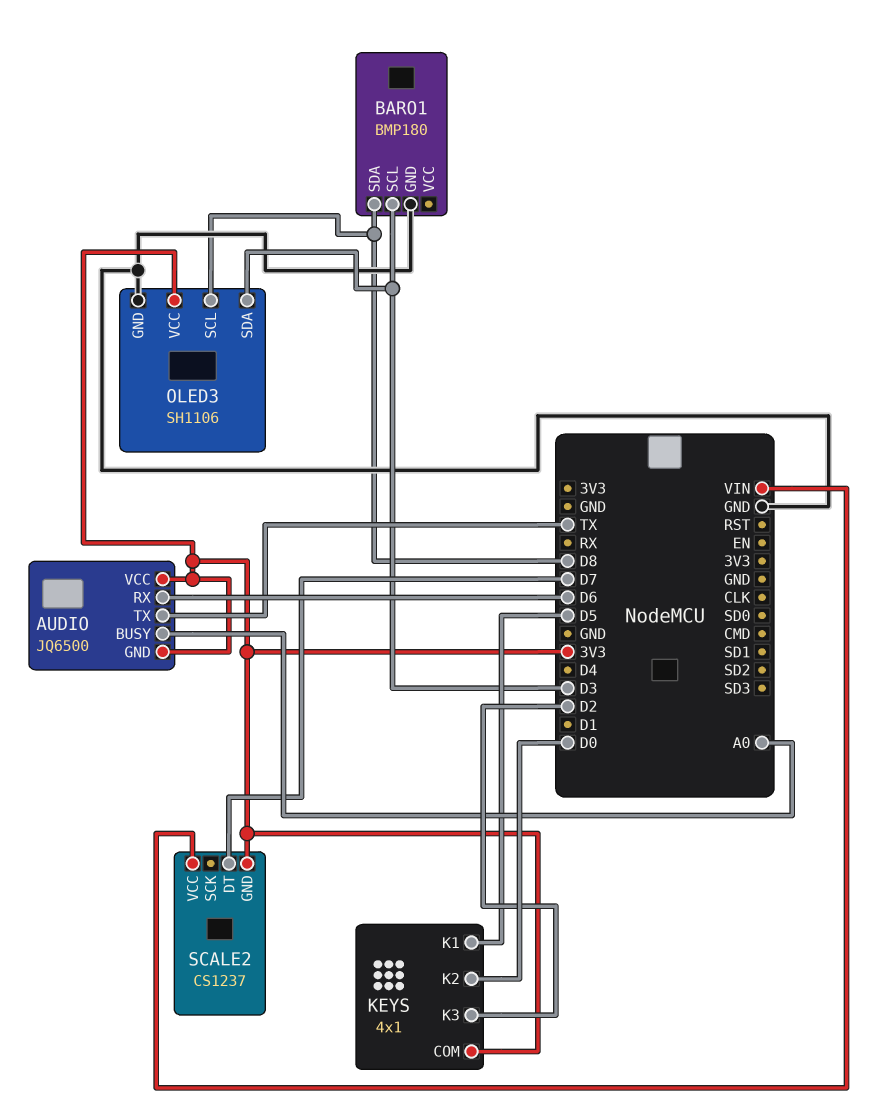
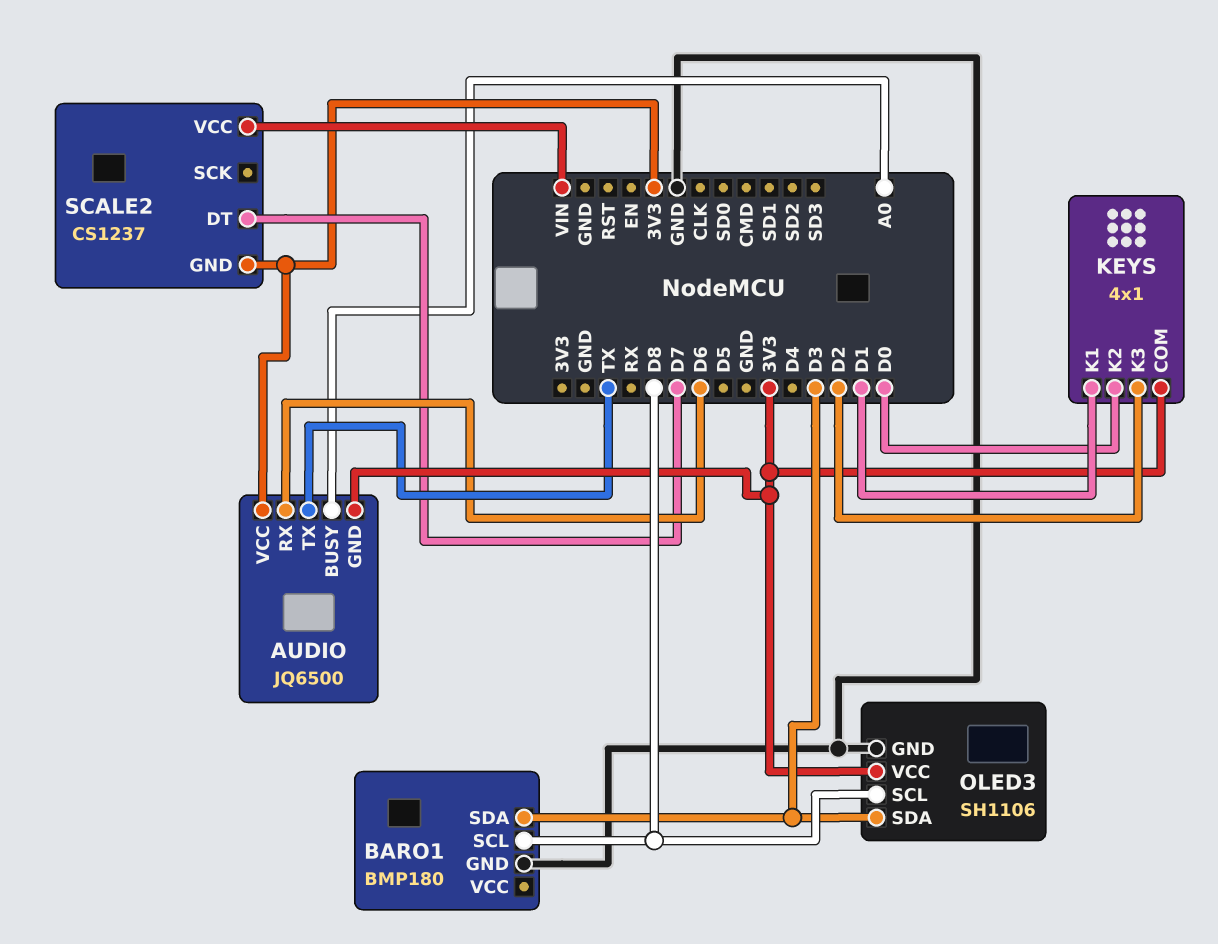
BARO1 pin SCL: D3 -> D8
BARO1 pin SDA: D8 -> D3
KEYS pin K1: D5 -> D1

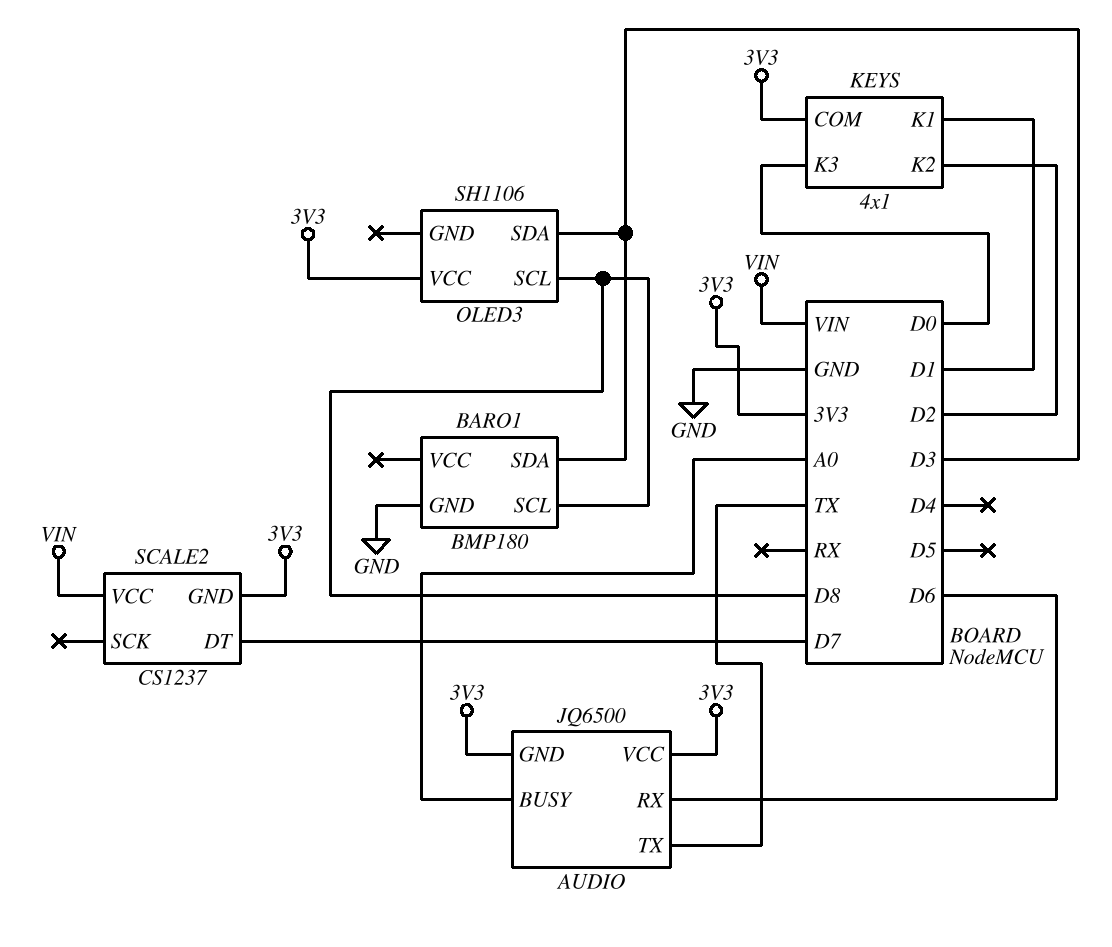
KEYS pin K2: D0 -> D2
KEYS pin K3: D2 -> D0
OLED3 pin GND: GND -> none

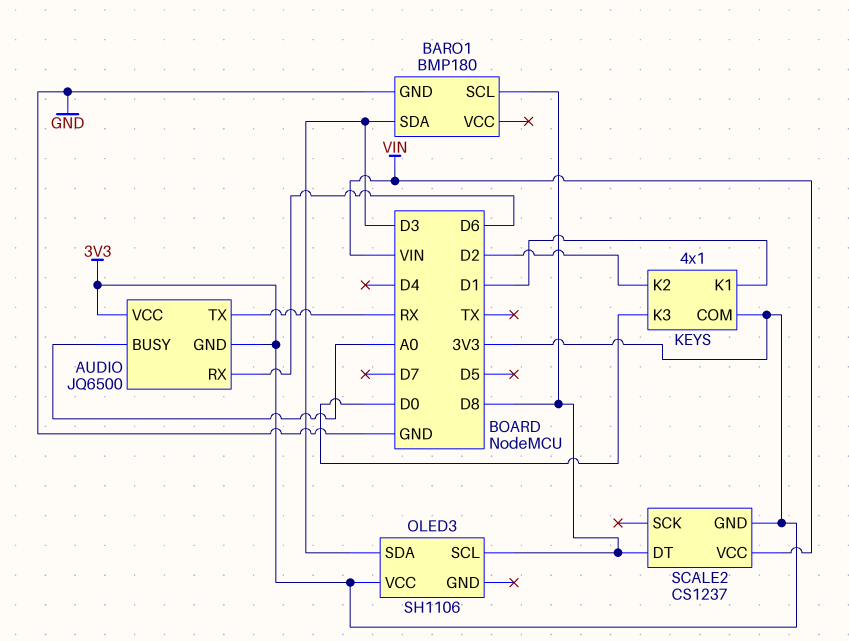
AUDIO pin TX: TX -> RX
SCALE2 pin DT: D7 -> D8

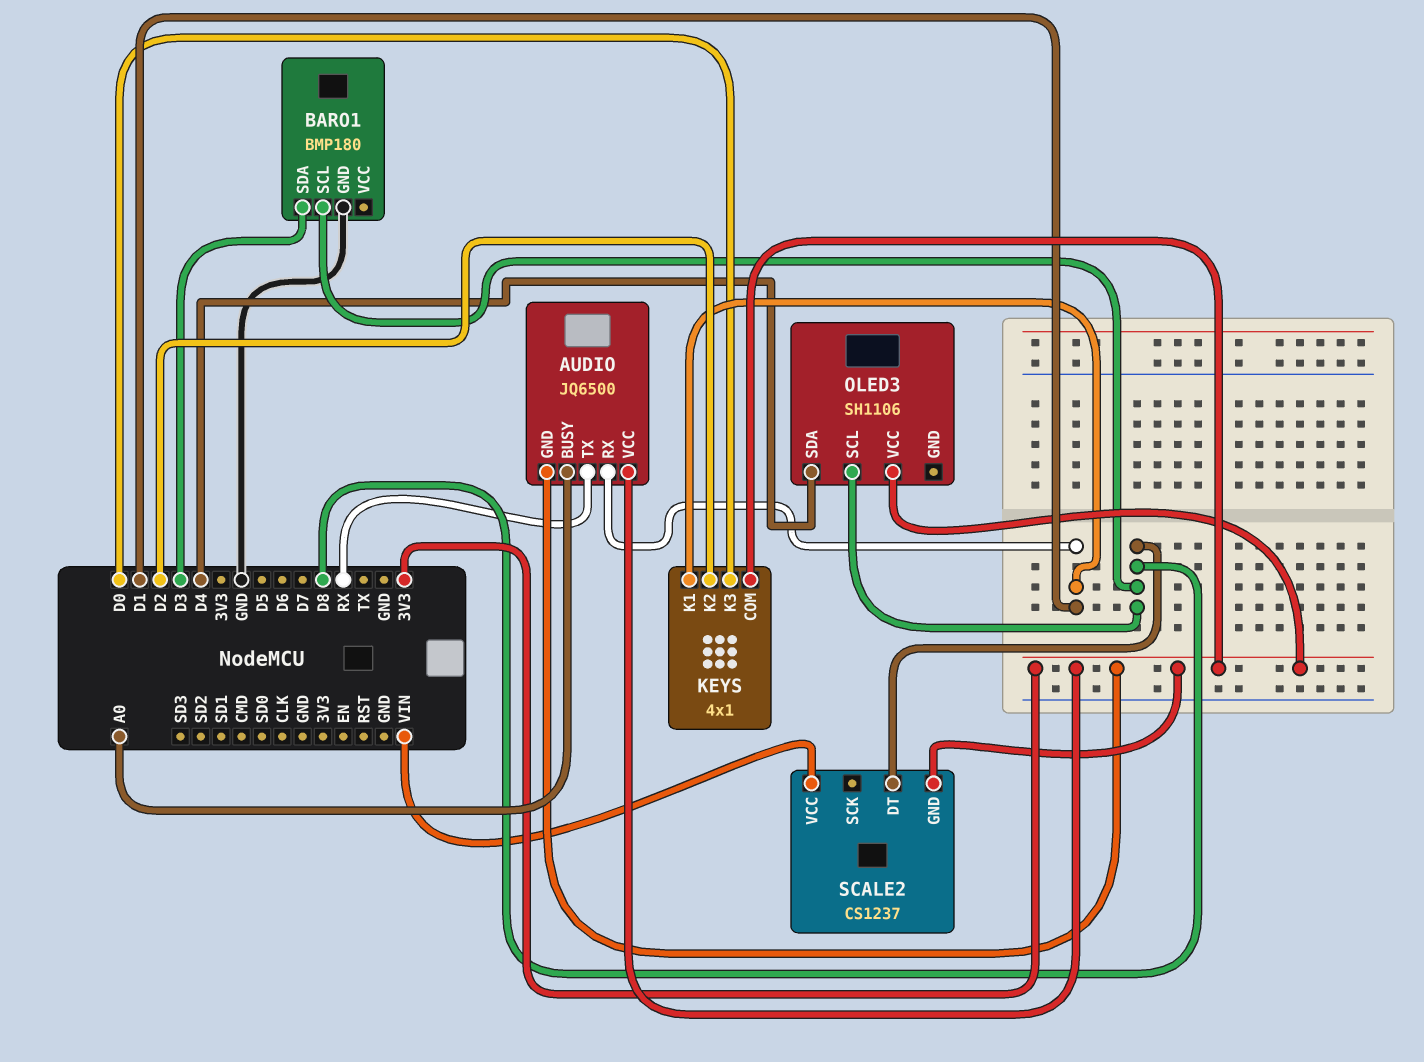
AUDIO pin RX: D6 -> D1
OLED3 pin SDA: D3 -> D4

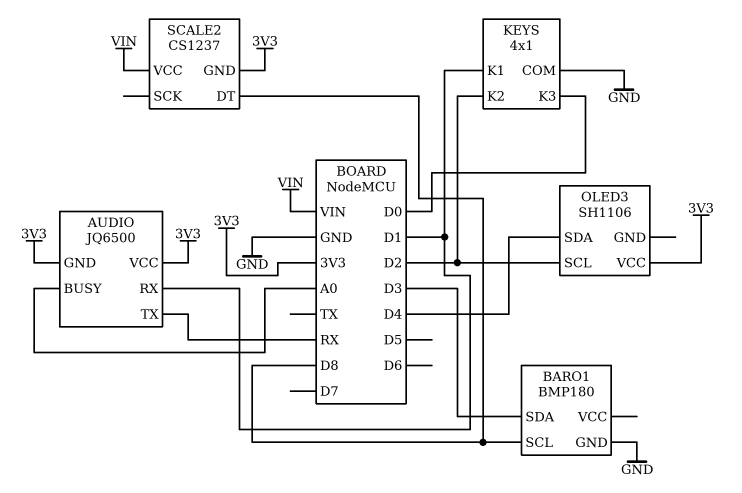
KEYS pin COM: 3V3 -> GND
OLED3 pin SCL: D8 -> D2

